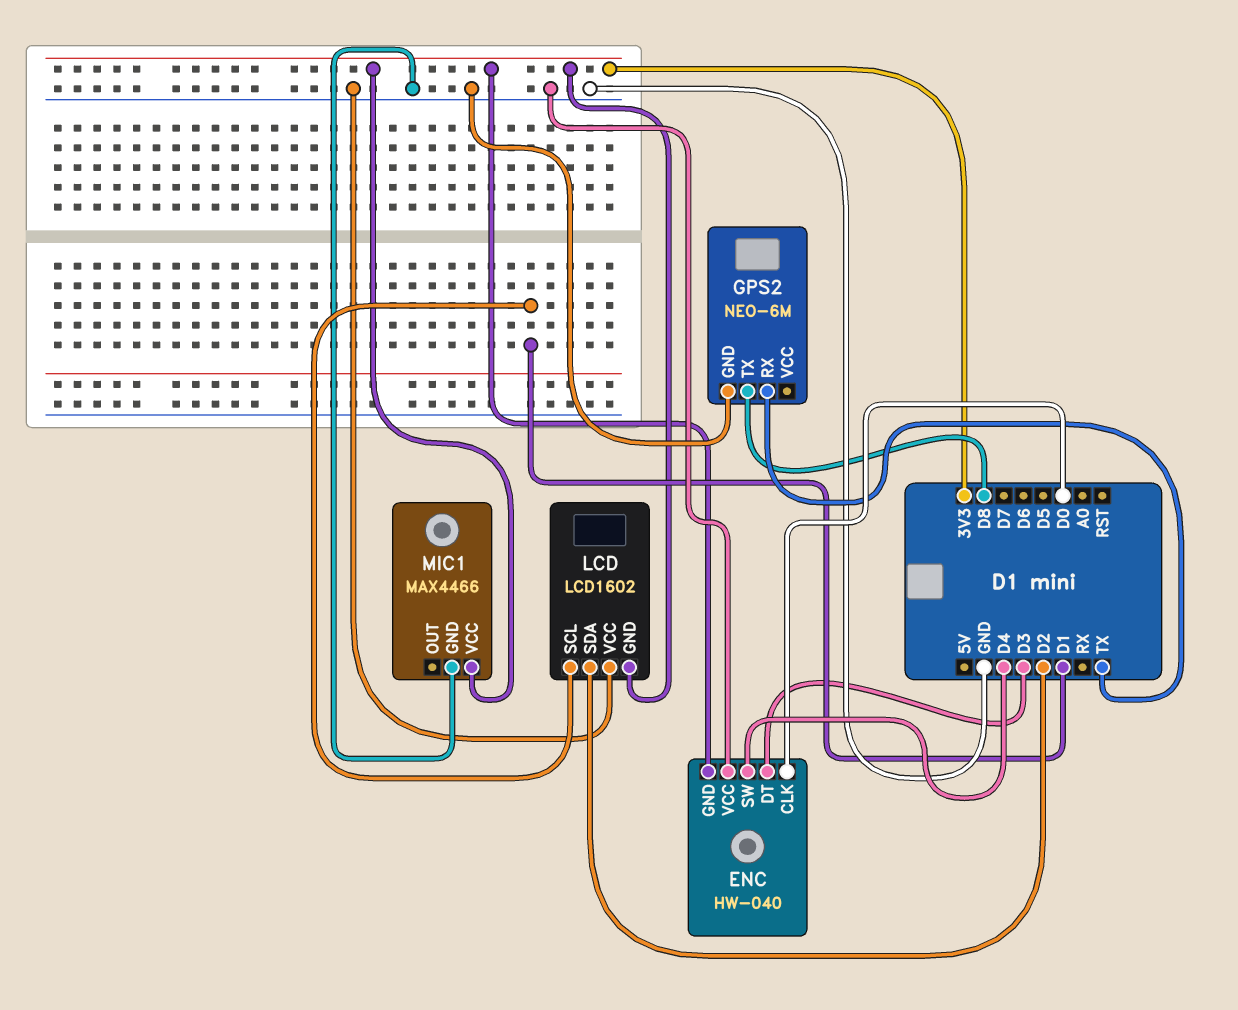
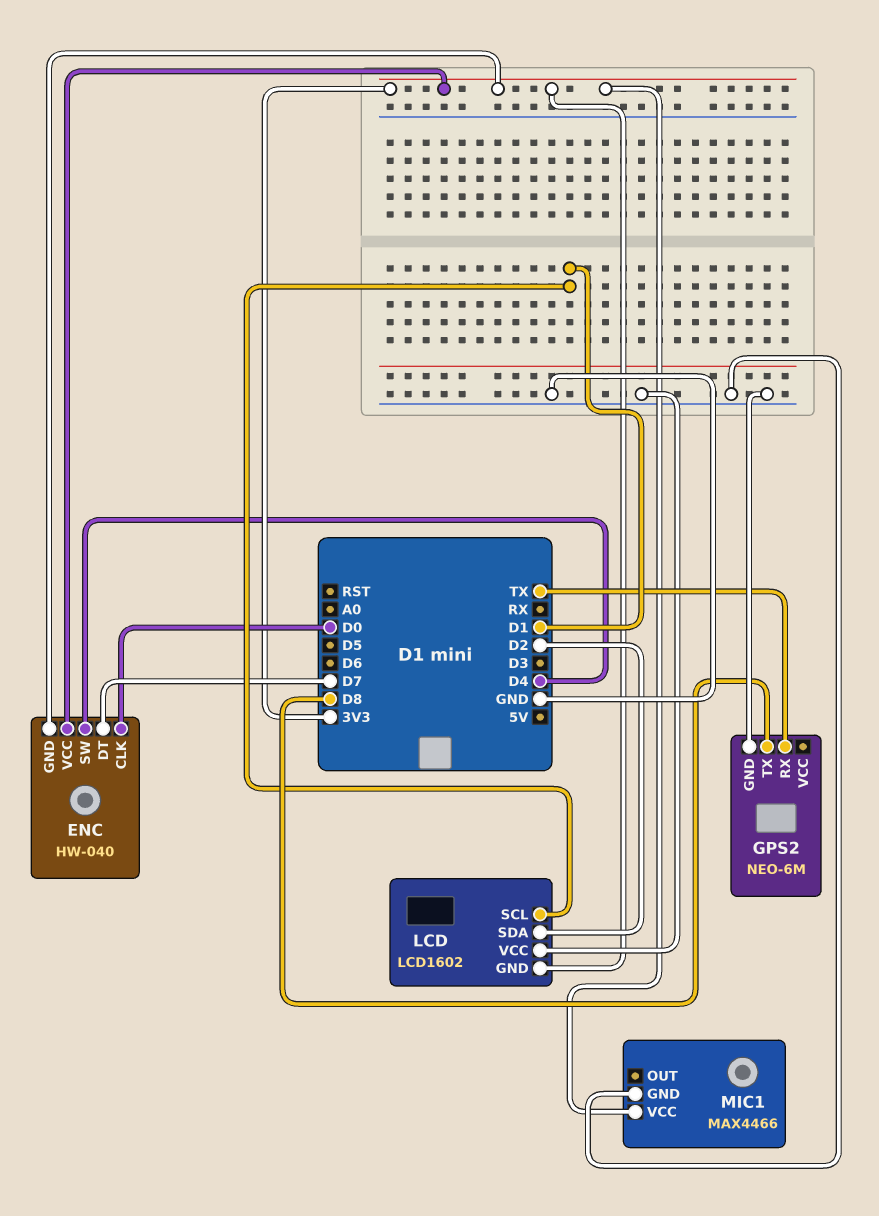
ENC pin DT: D3 -> D7
ENC pin VCC: GND -> 3V3

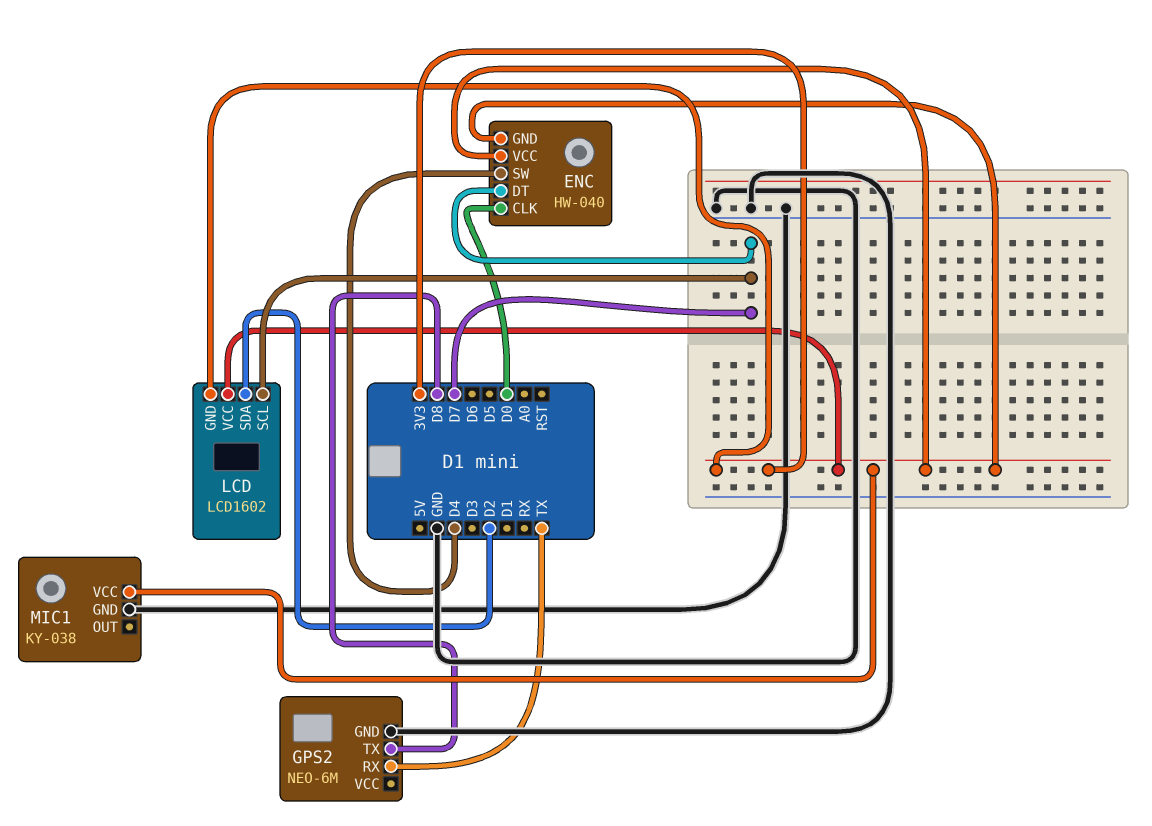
LCD pin SCL: D1 -> D7
LCD pin VCC: GND -> 3V3
MIC1: MAX4466 -> KY-038

